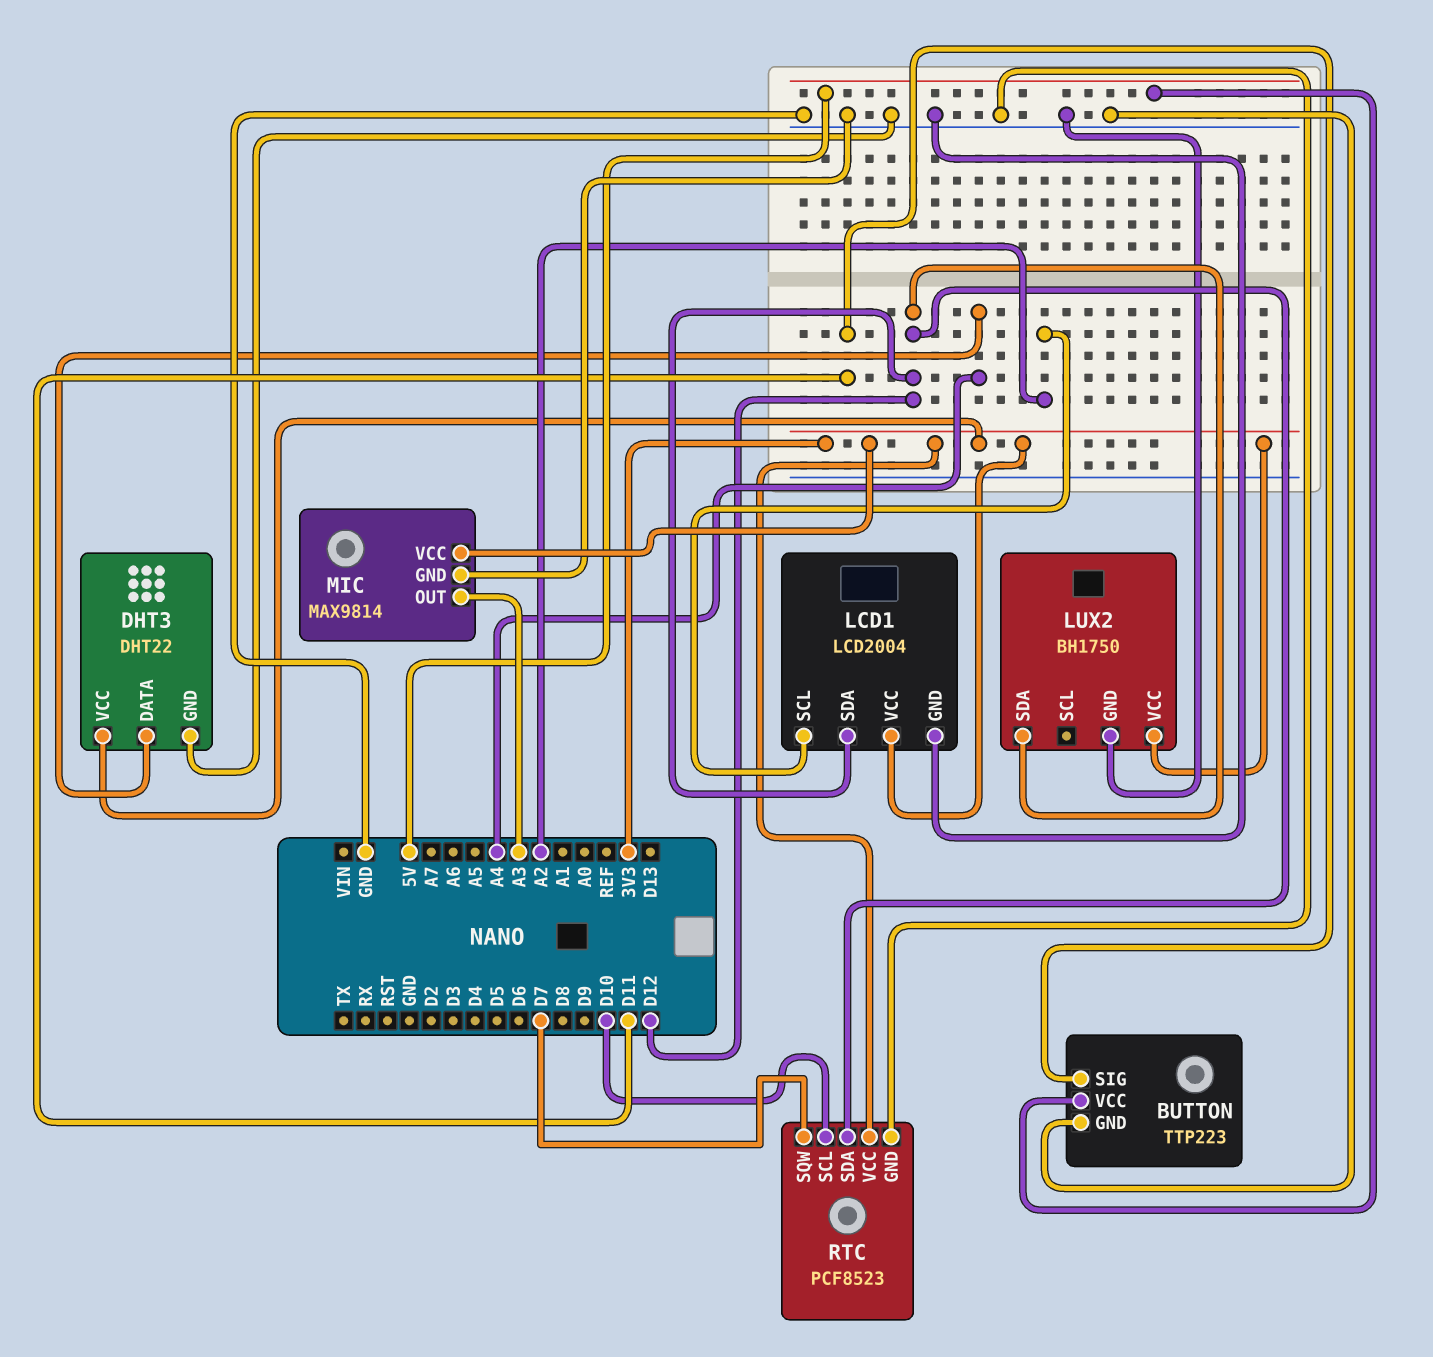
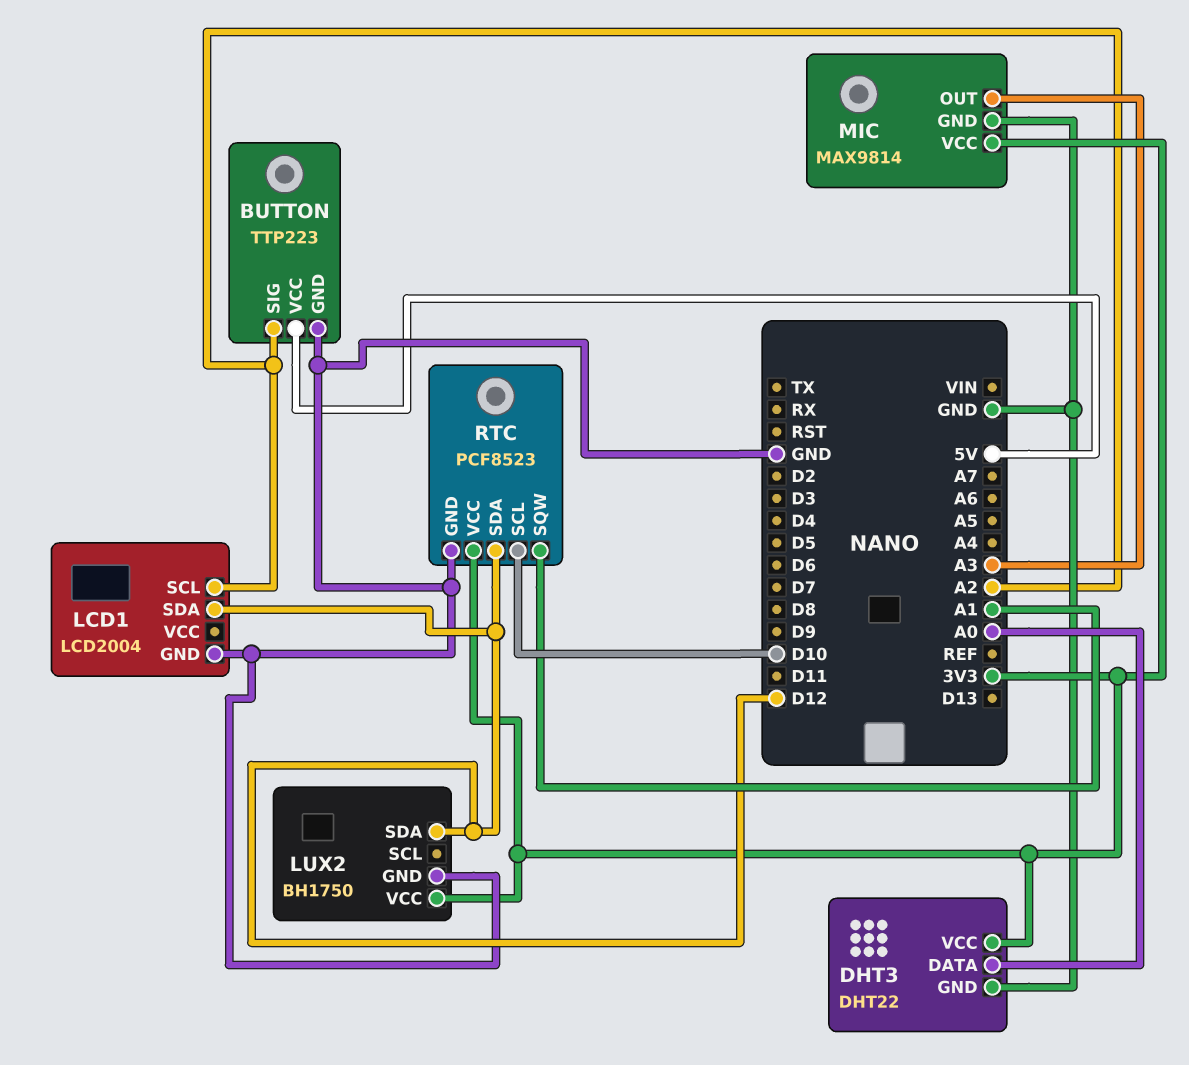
BUTTON pin SIG: D11 -> A2
DHT3 pin DATA: A4 -> A0
LCD1 pin VCC: 3V3 -> none
RTC pin SQW: D7 -> A1

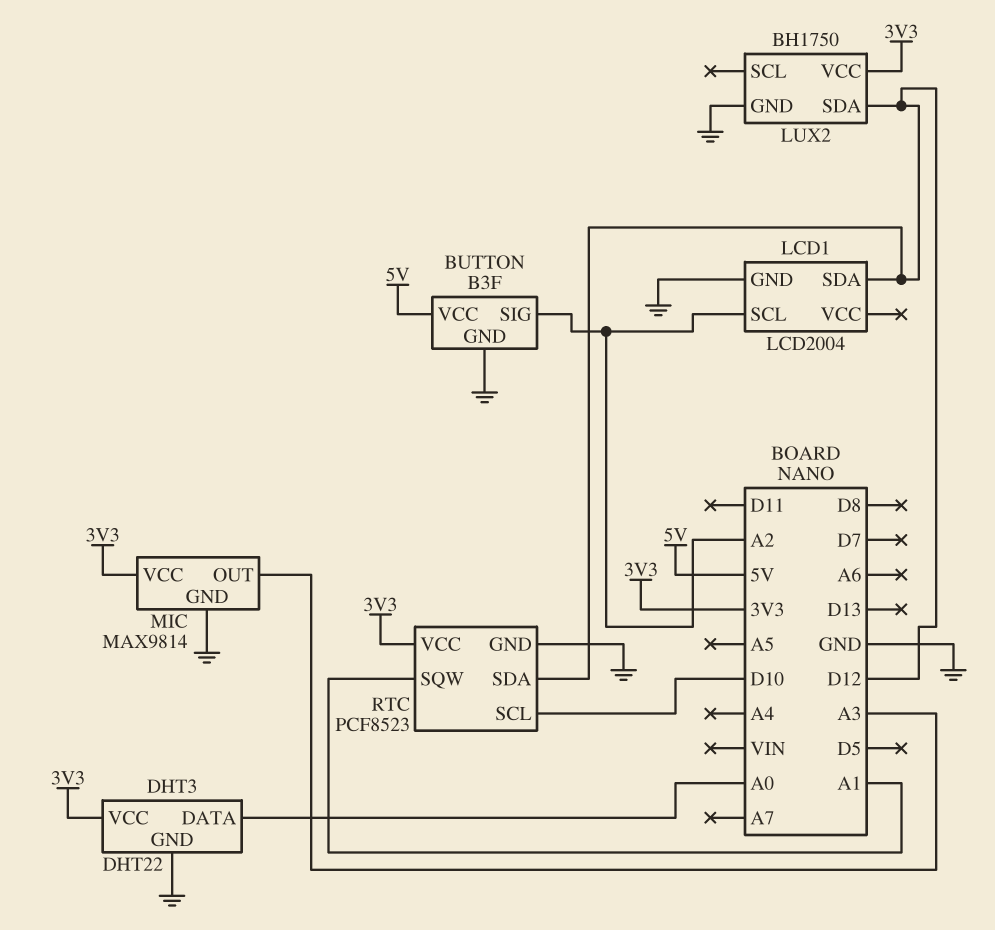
BUTTON: TTP223 -> B3F

